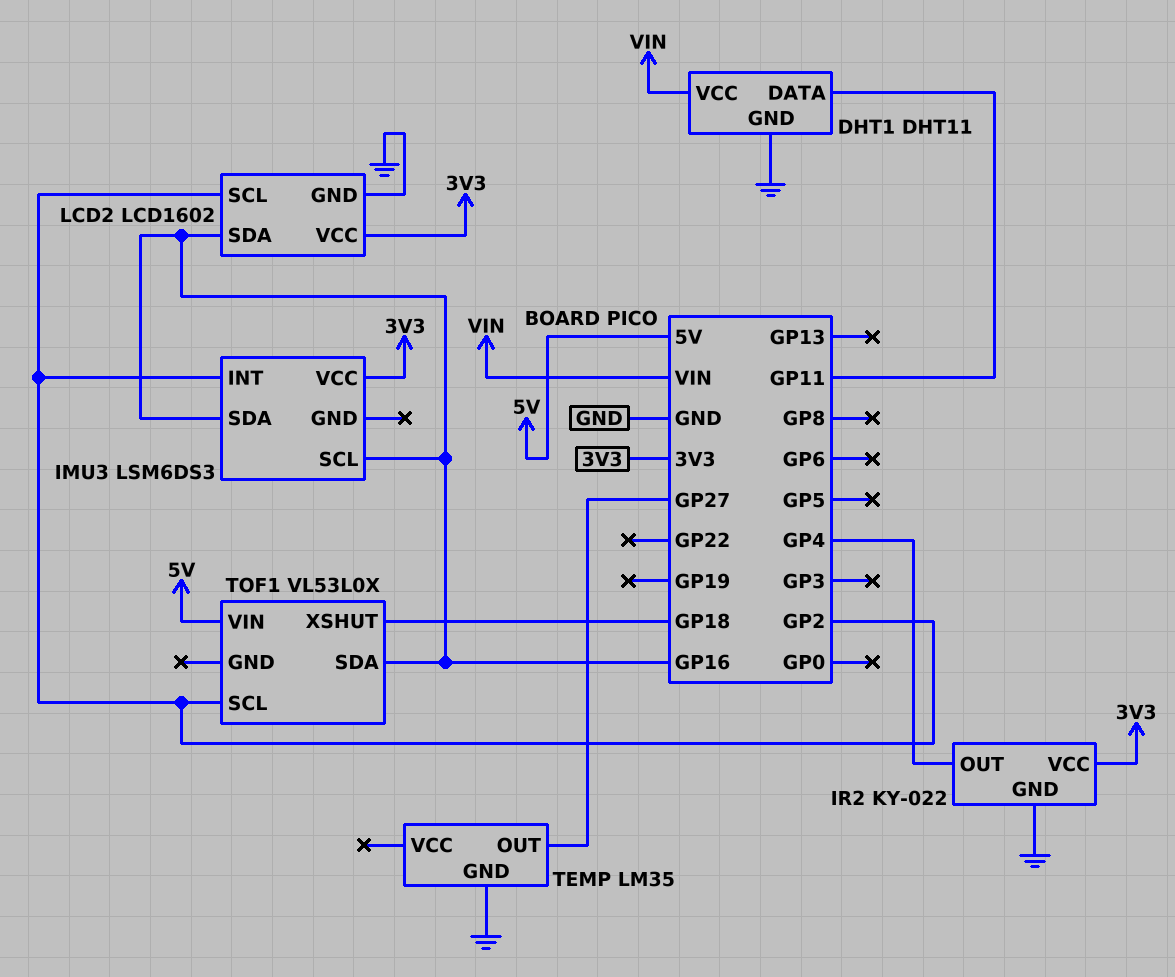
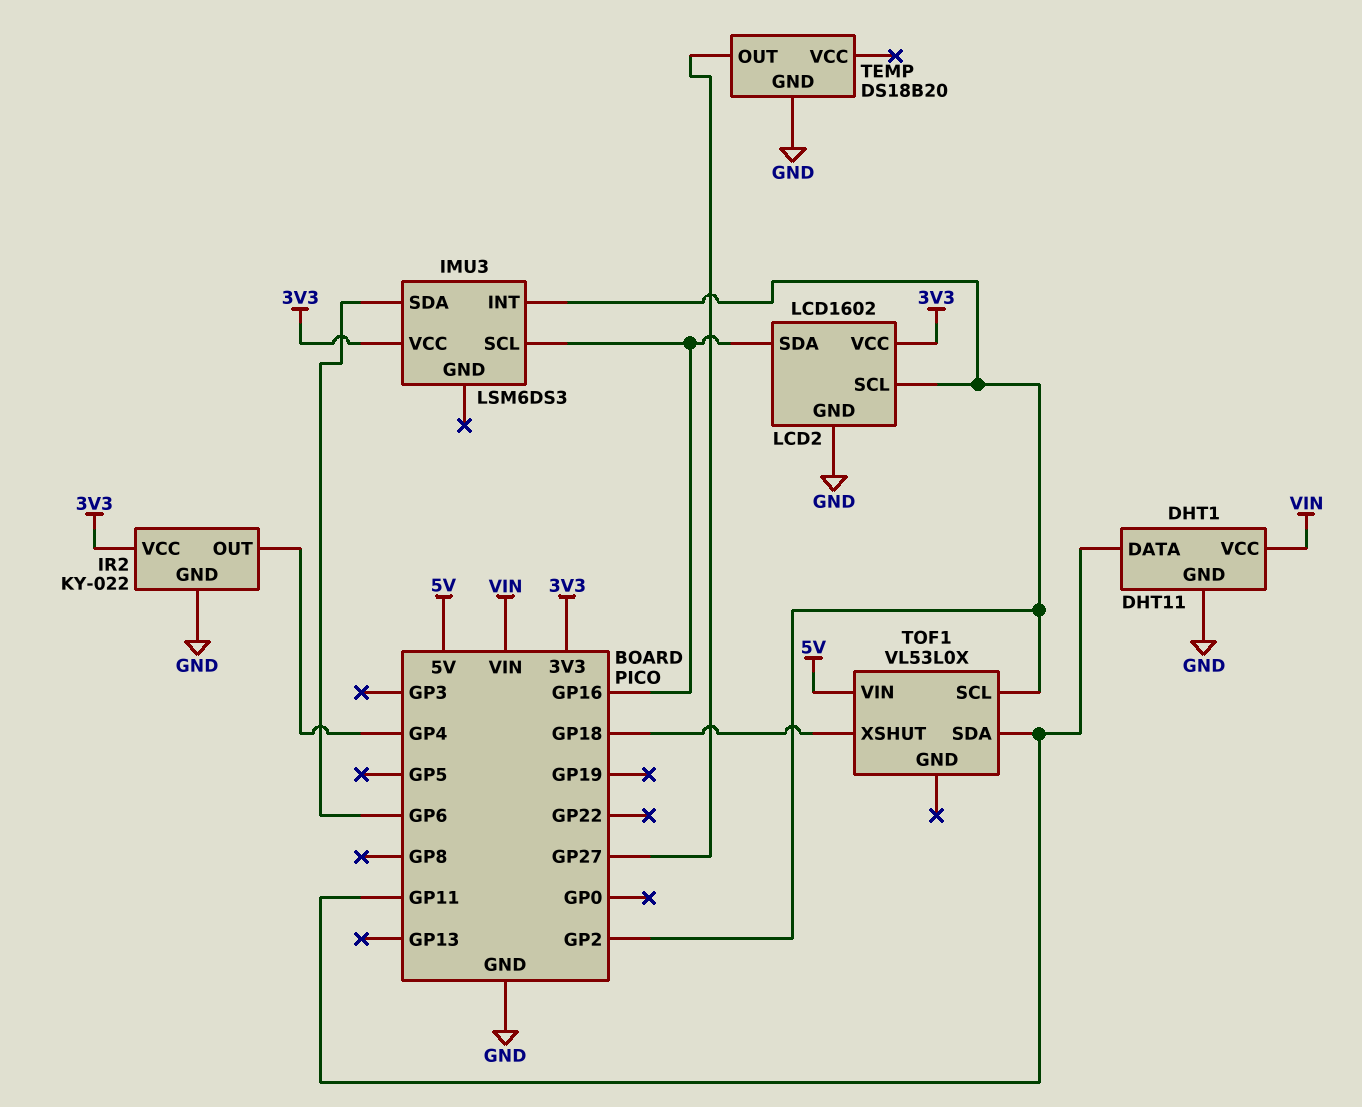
IMU3 pin SDA: GP16 -> GP6
TEMP: LM35 -> DS18B20
TOF1 pin SDA: GP16 -> GP11

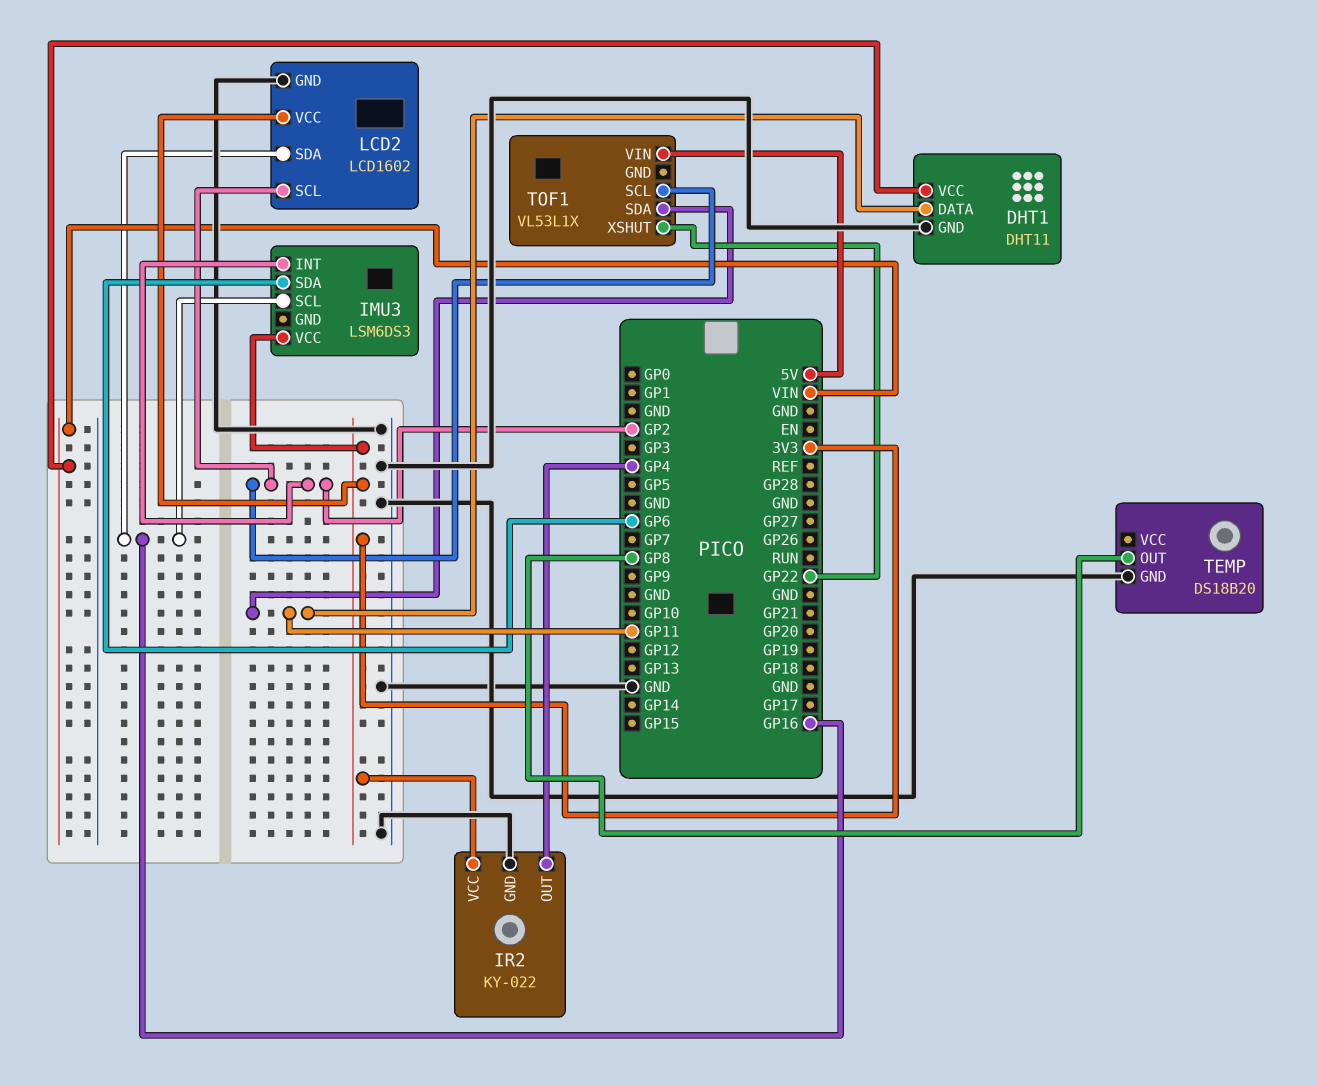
TEMP pin OUT: GP27 -> GP8
TOF1: VL53L0X -> VL53L1X
TOF1 pin XSHUT: GP18 -> GP22

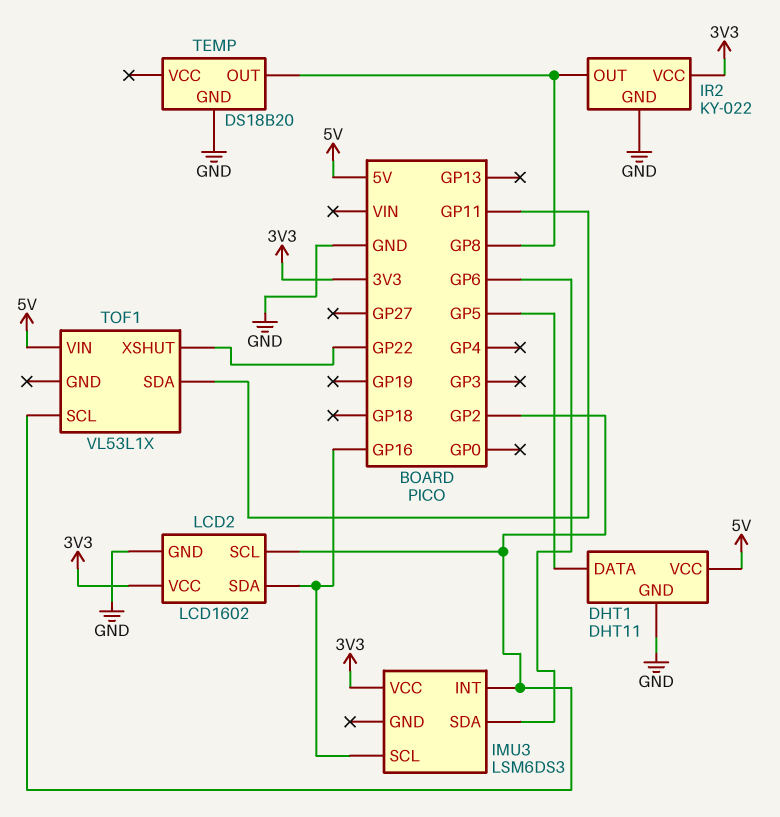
DHT1 pin DATA: GP11 -> GP5
DHT1 pin VCC: VIN -> 5V
IR2 pin OUT: GP4 -> GP8

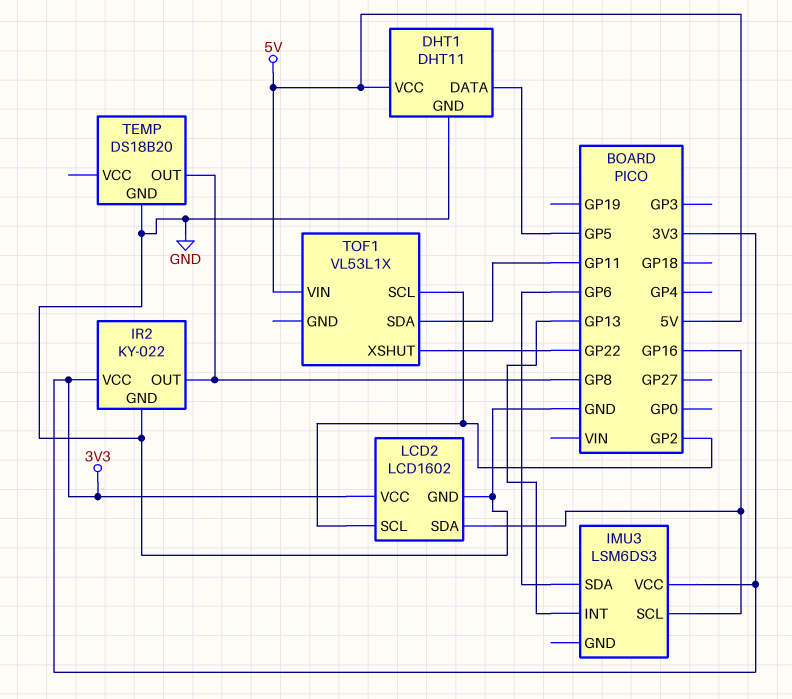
IMU3 pin INT: GP2 -> GP13

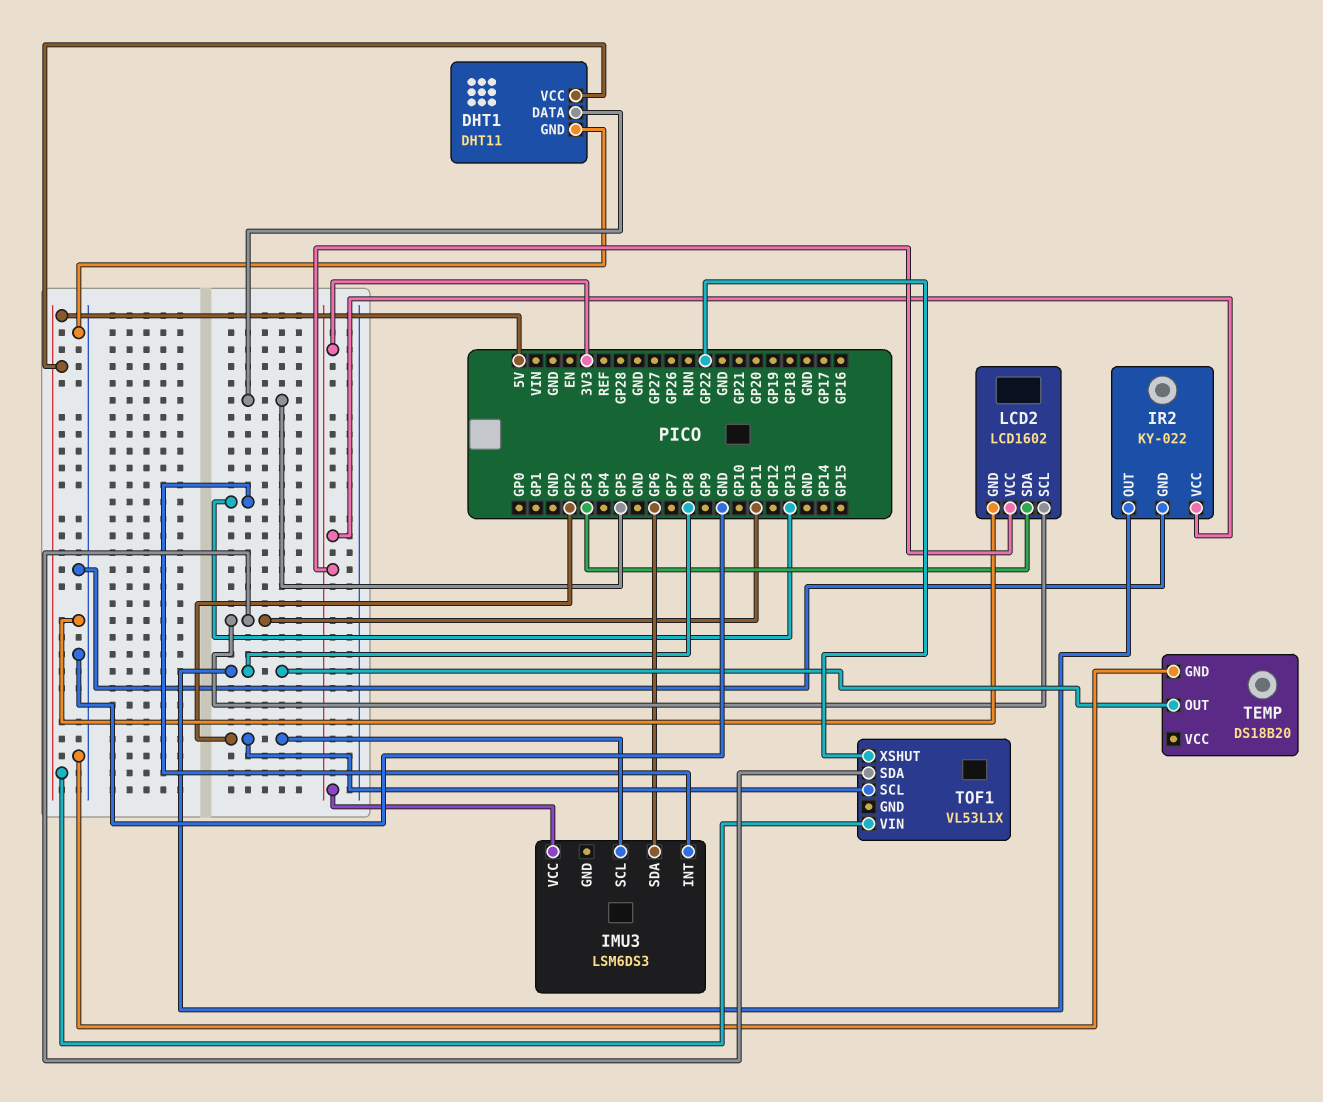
IMU3 pin SCL: GP16 -> GP2
LCD2 pin SCL: GP2 -> GP11
LCD2 pin SDA: GP16 -> GP3

